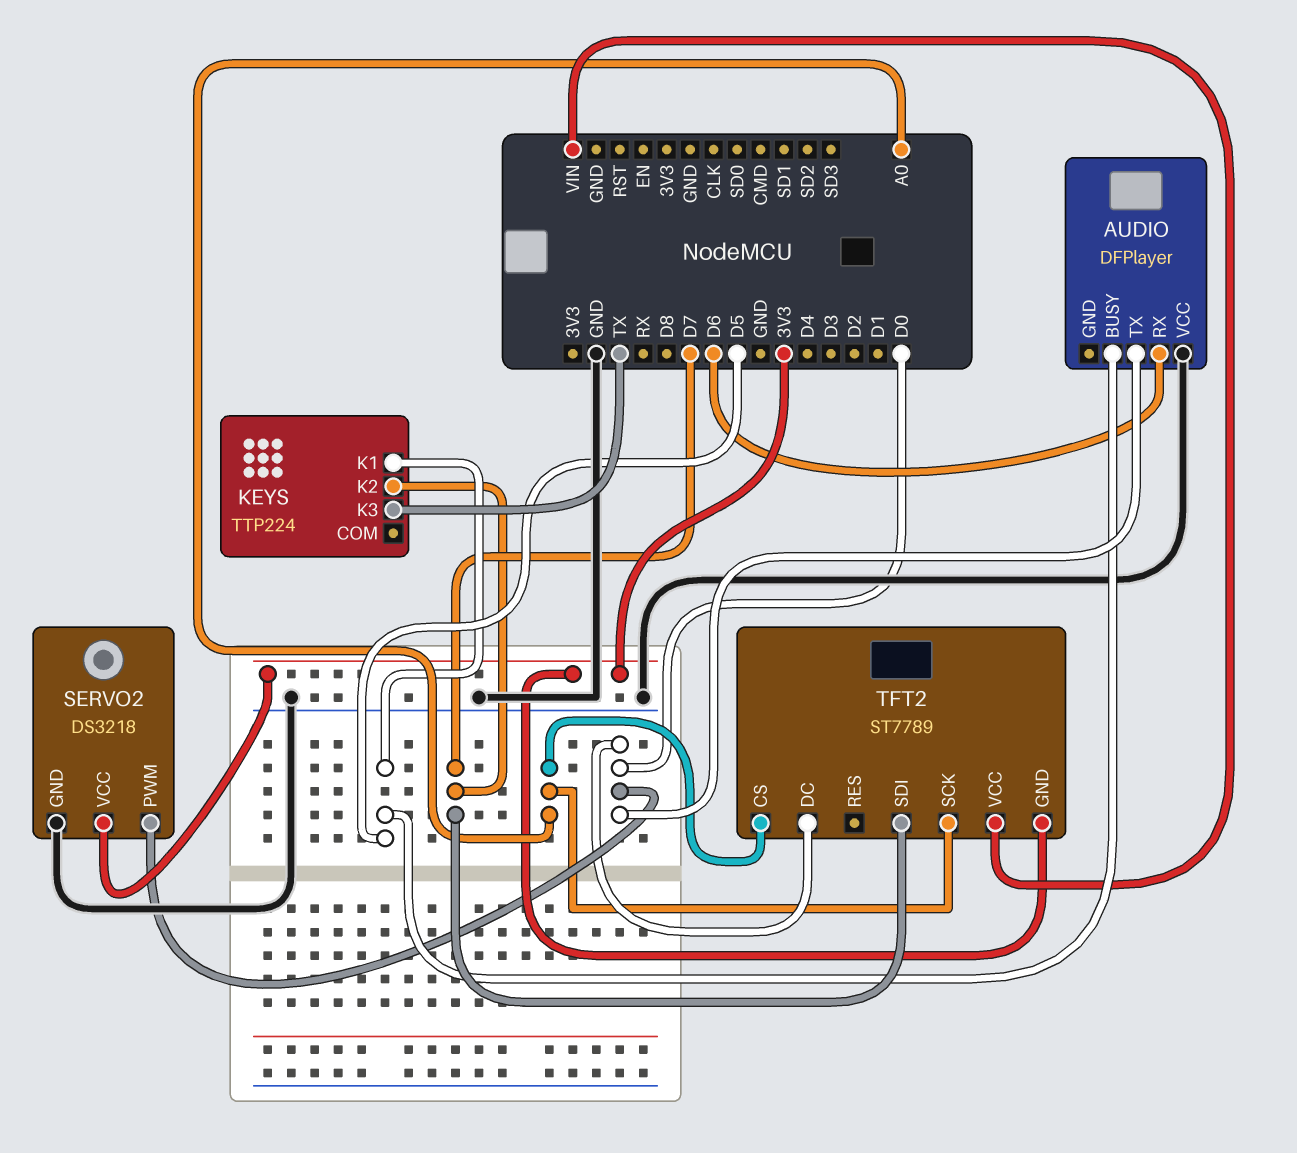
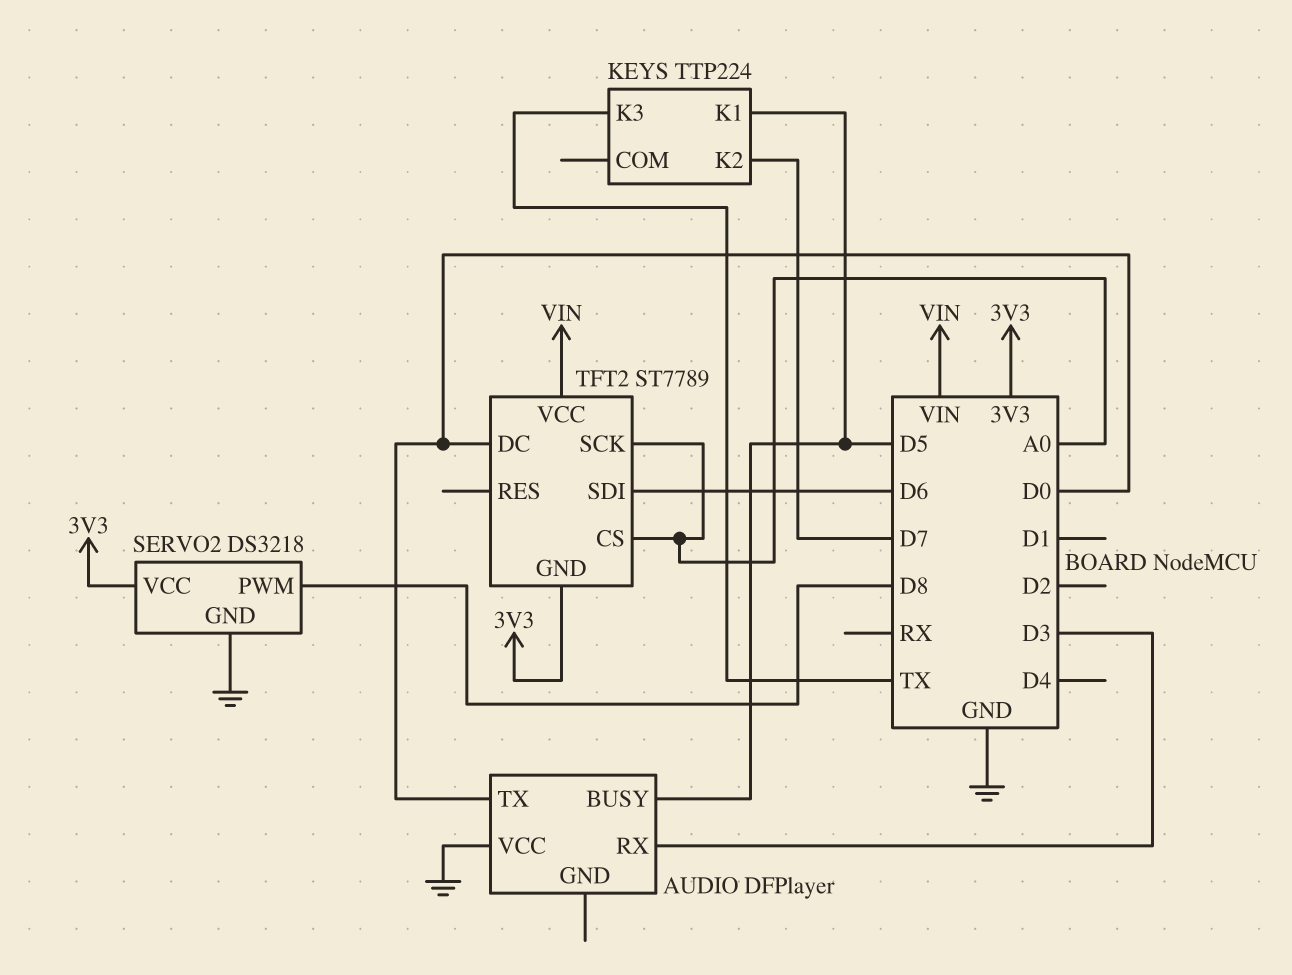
AUDIO pin RX: D6 -> D3
SERVO2 pin PWM: D0 -> D8
TFT2 pin SDI: D7 -> D6

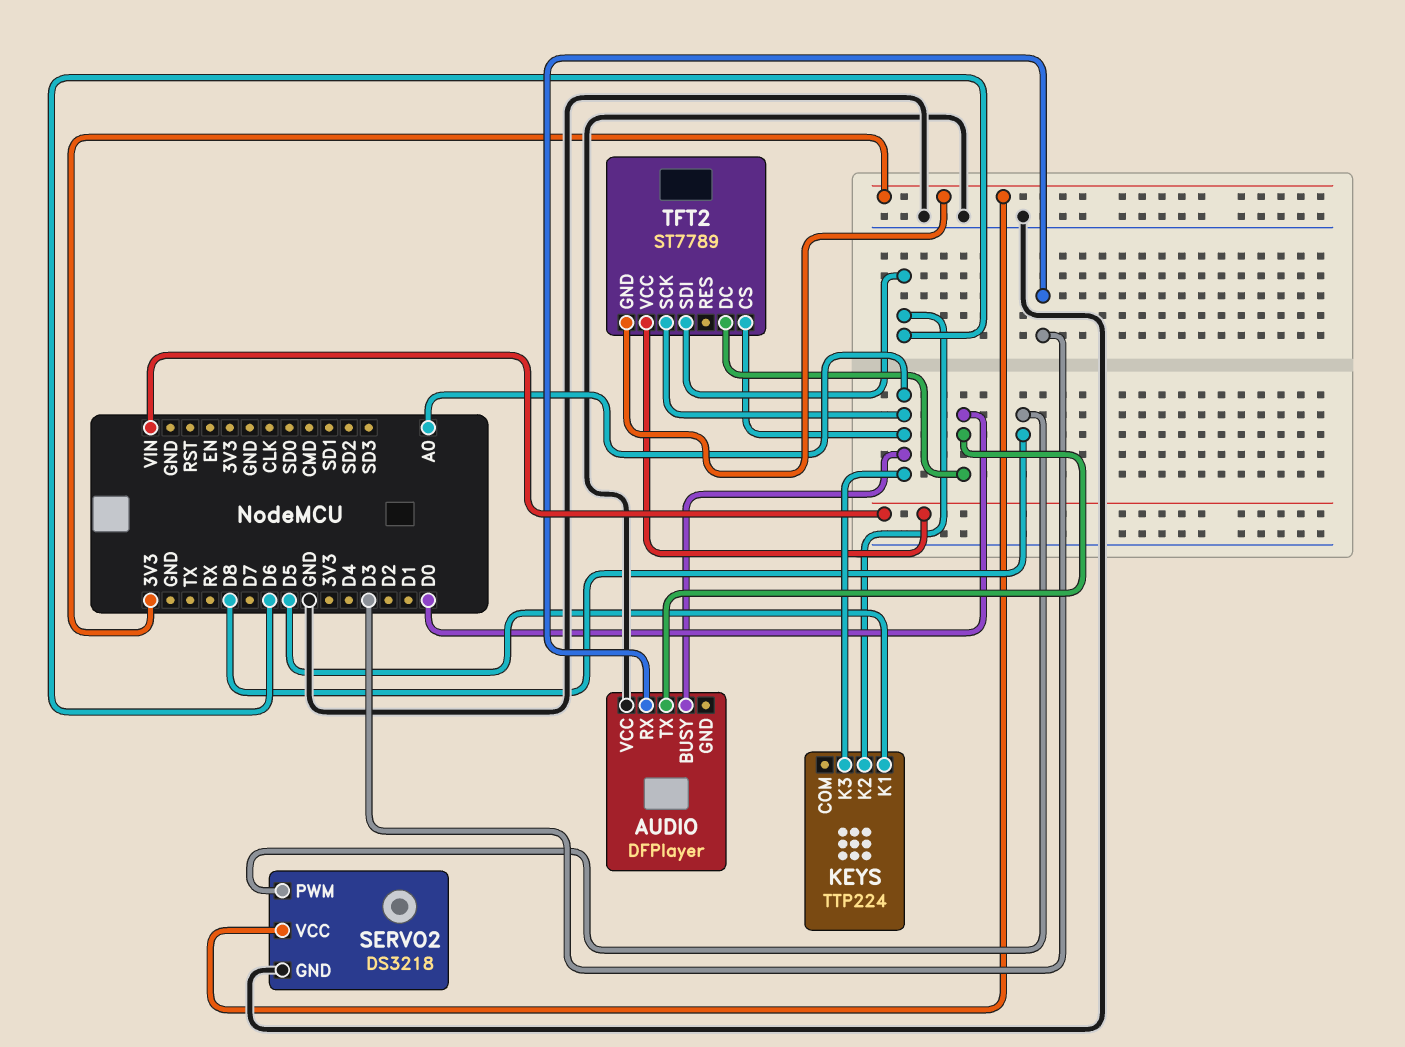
AUDIO pin BUSY: D5 -> A0
KEYS pin K2: D7 -> D6
KEYS pin K3: TX -> A0

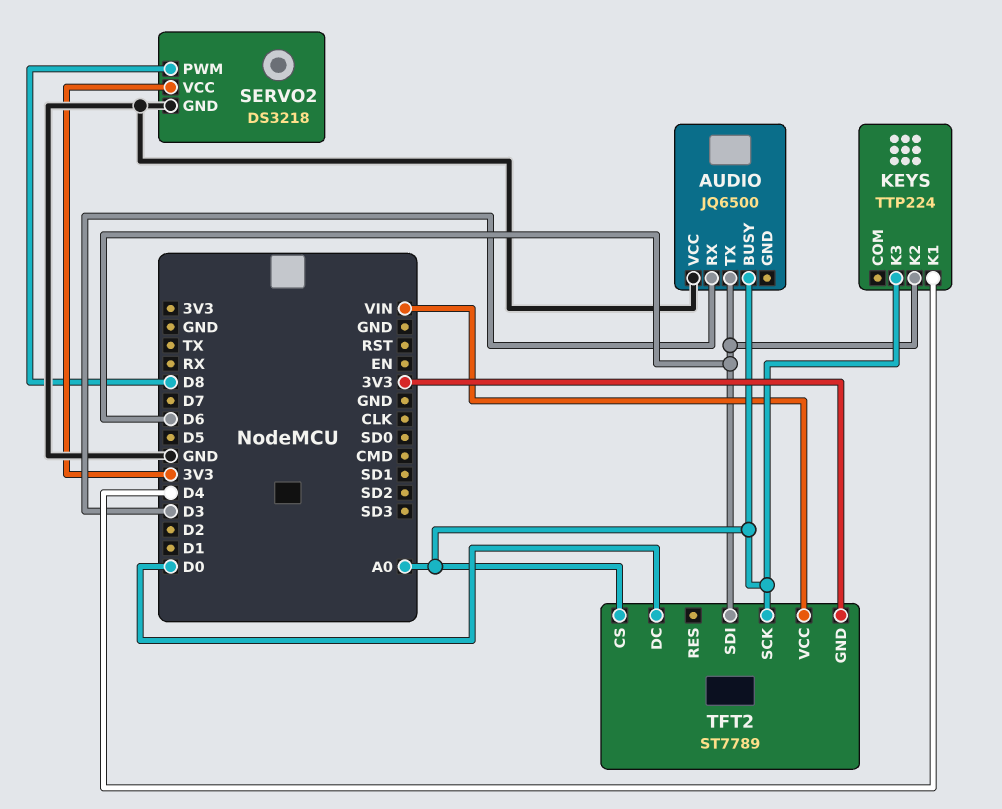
AUDIO: DFPlayer -> JQ6500
AUDIO pin TX: D0 -> D6
KEYS pin K1: D5 -> D4

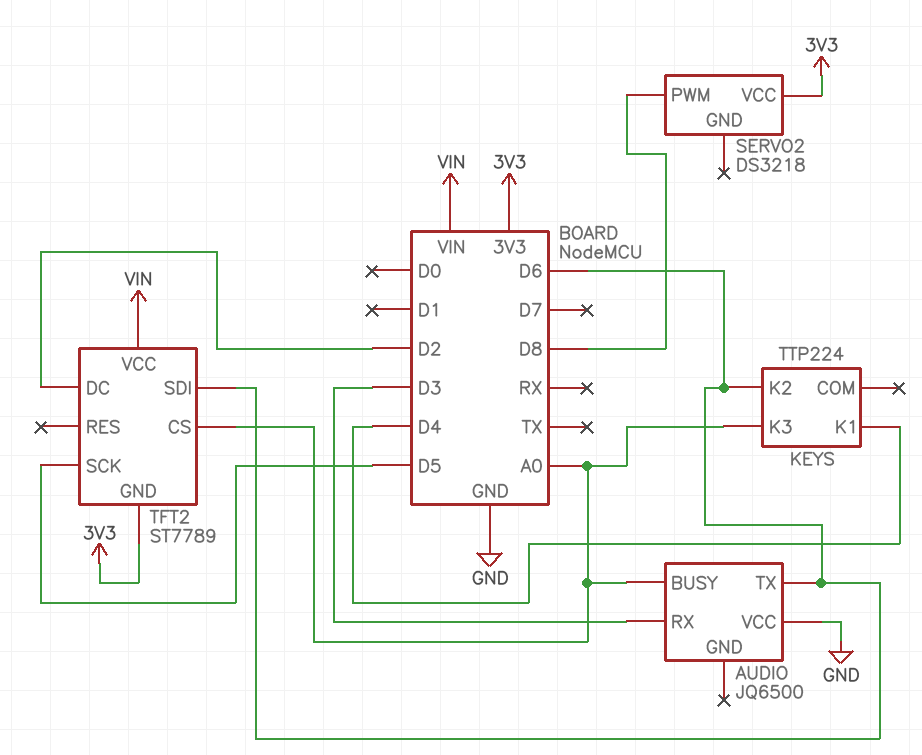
SERVO2 pin GND: GND -> none
TFT2 pin DC: D0 -> D2
TFT2 pin SCK: A0 -> D5

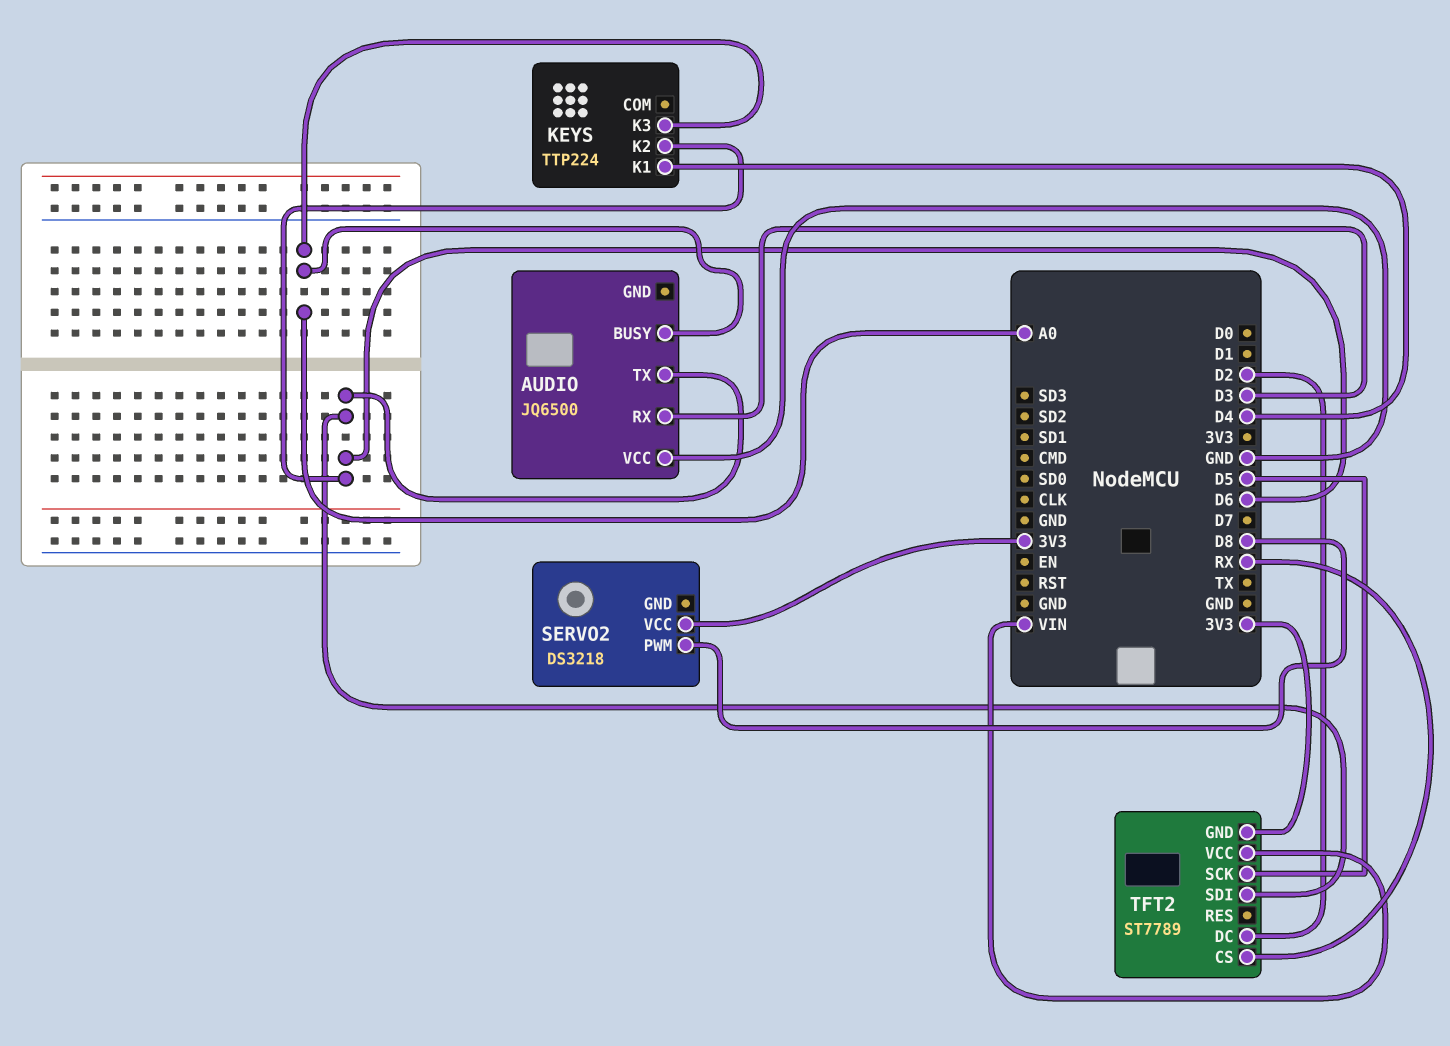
TFT2 pin CS: A0 -> RX

